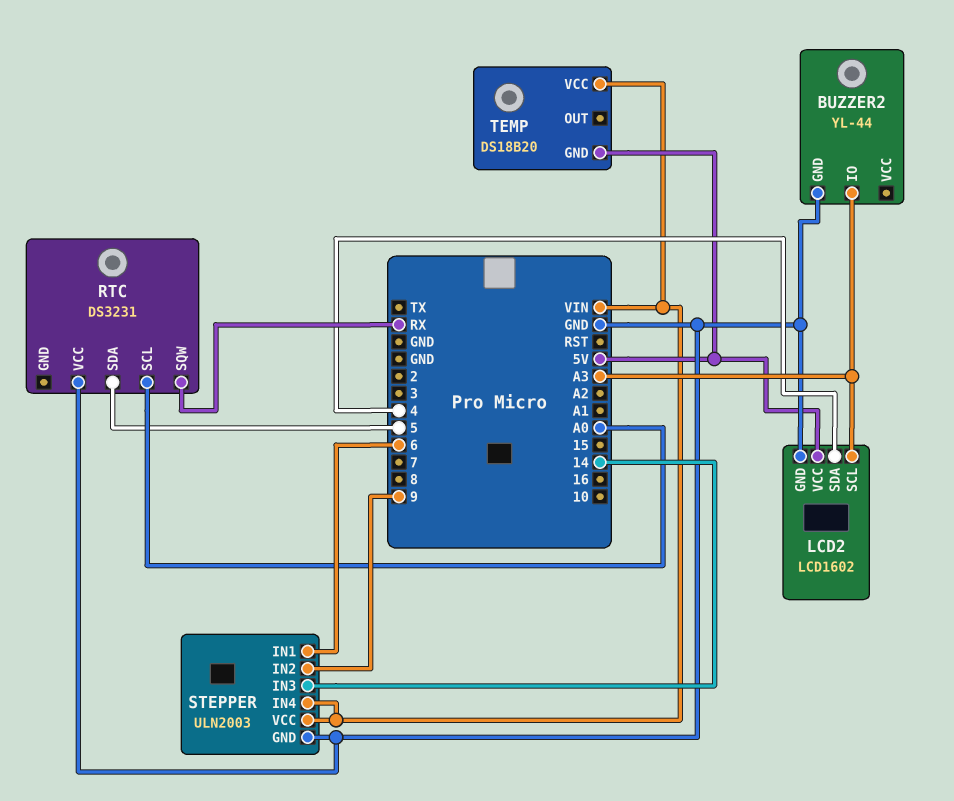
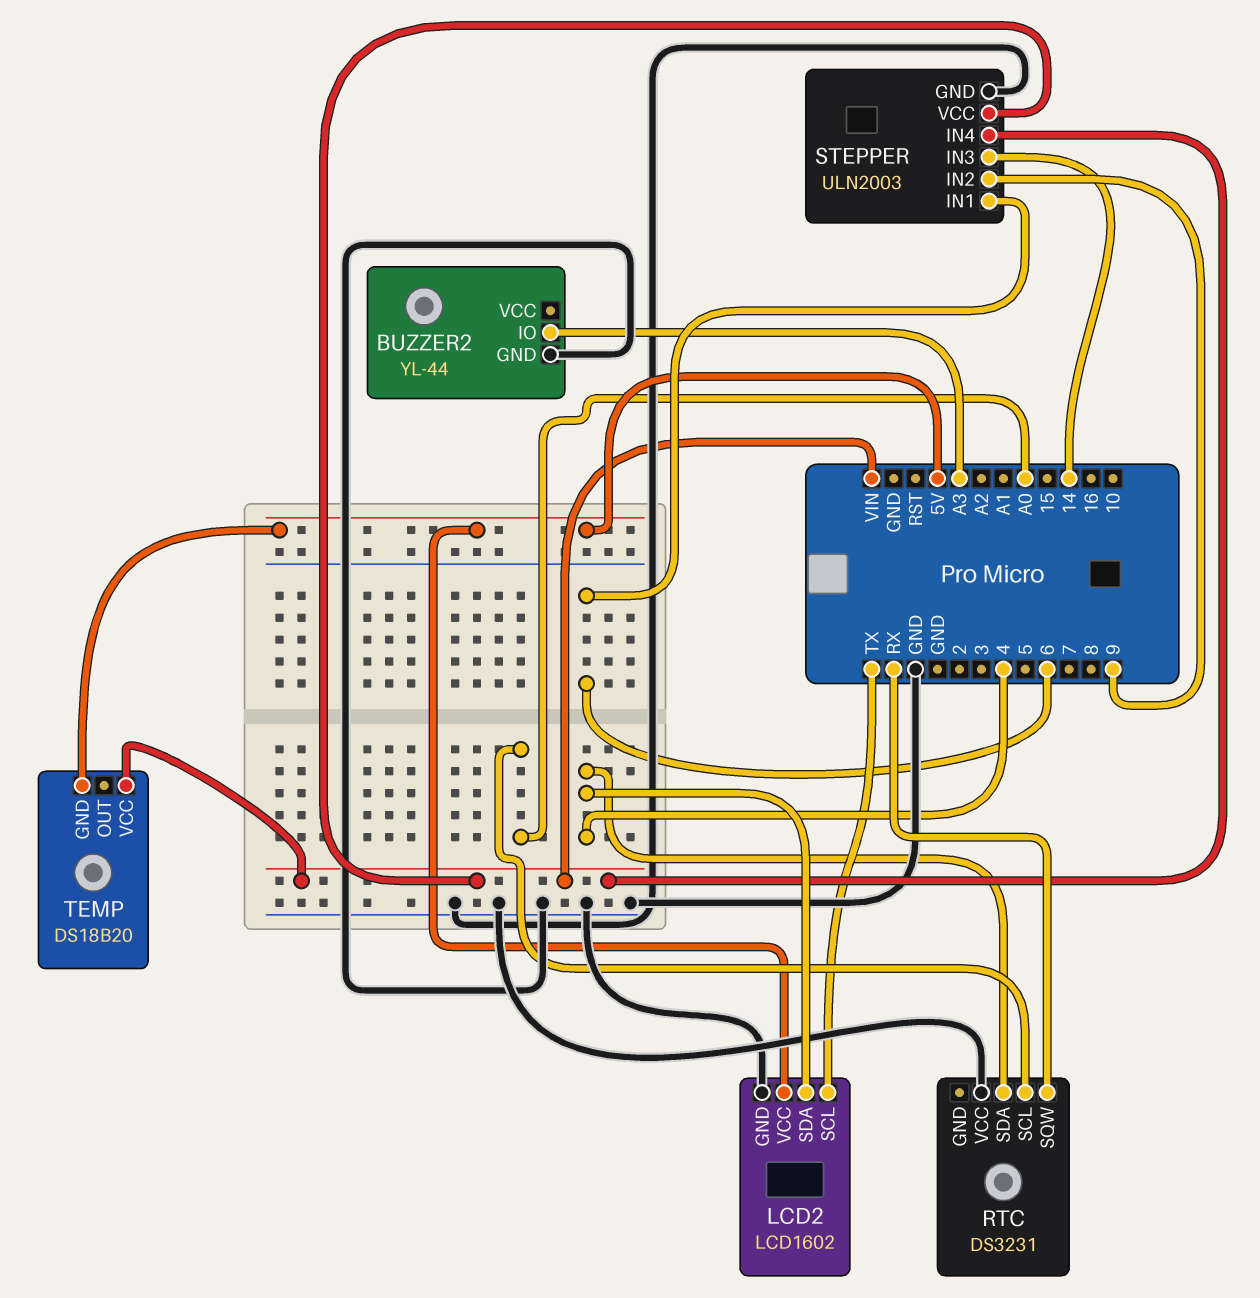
LCD2 pin SCL: A3 -> TX
RTC pin SDA: 5 -> 4

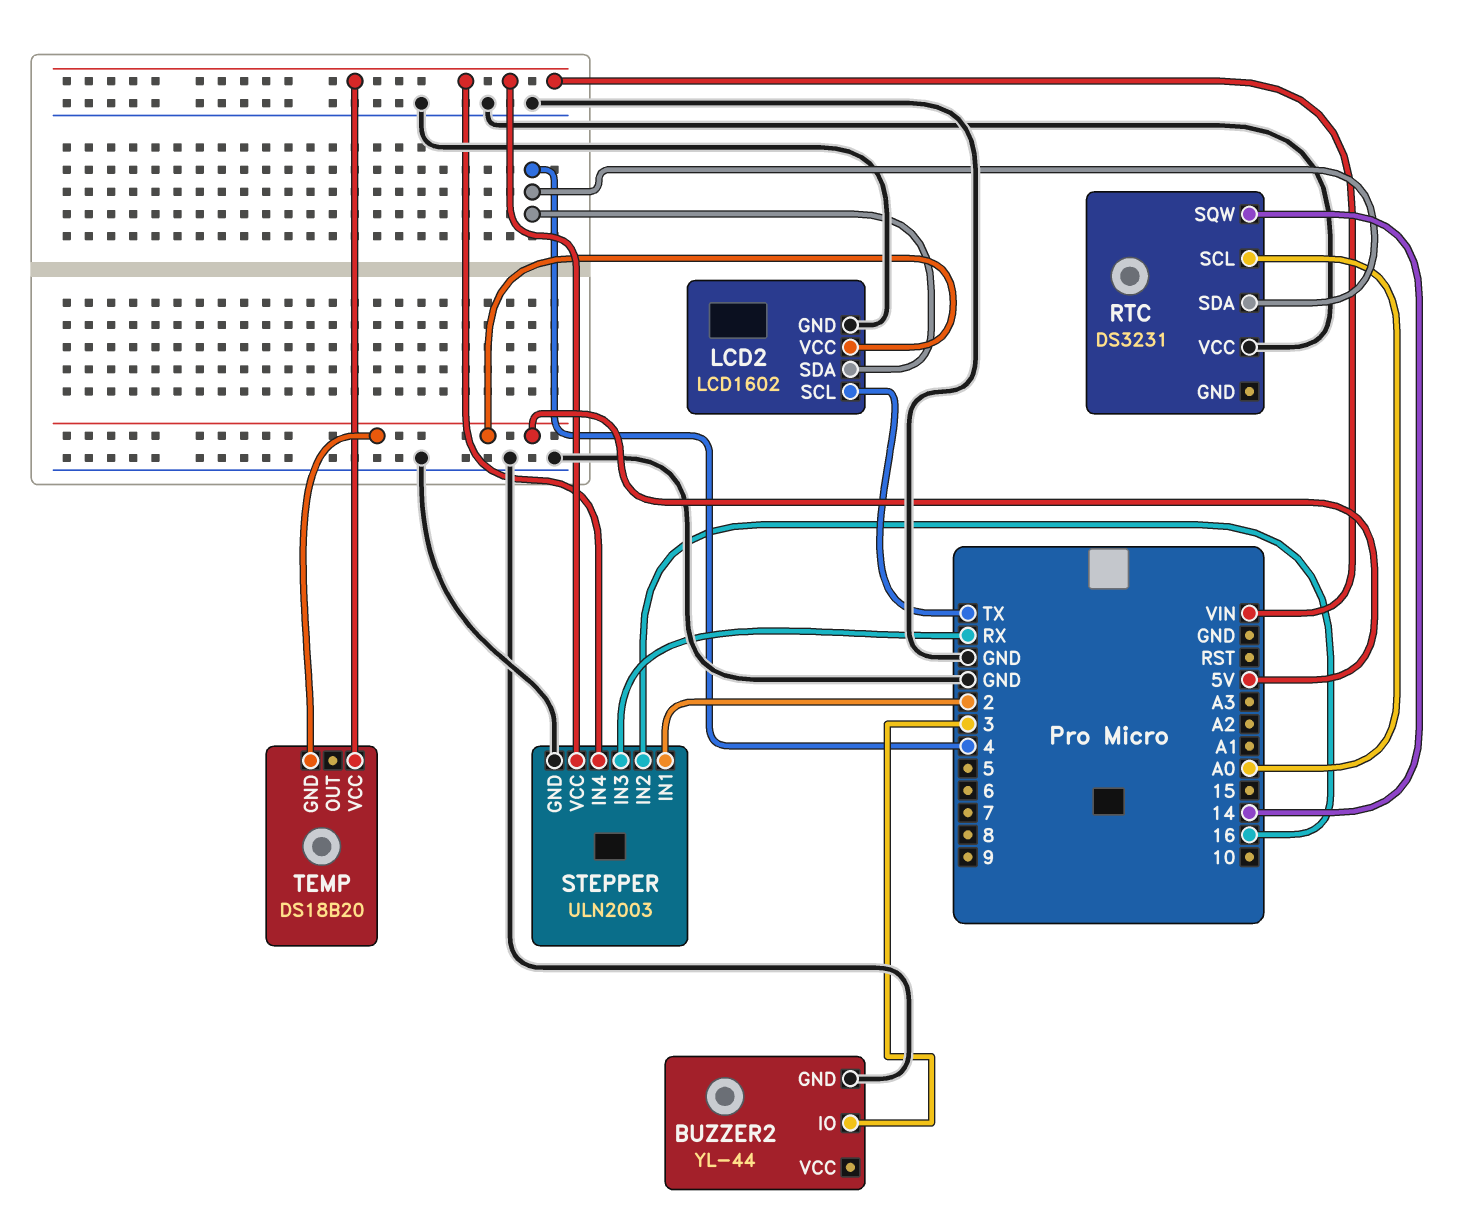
BUZZER2 pin IO: A3 -> 3
RTC pin SQW: RX -> 14
STEPPER pin IN1: 6 -> 2
STEPPER pin IN2: 9 -> 16
STEPPER pin IN3: 14 -> RX

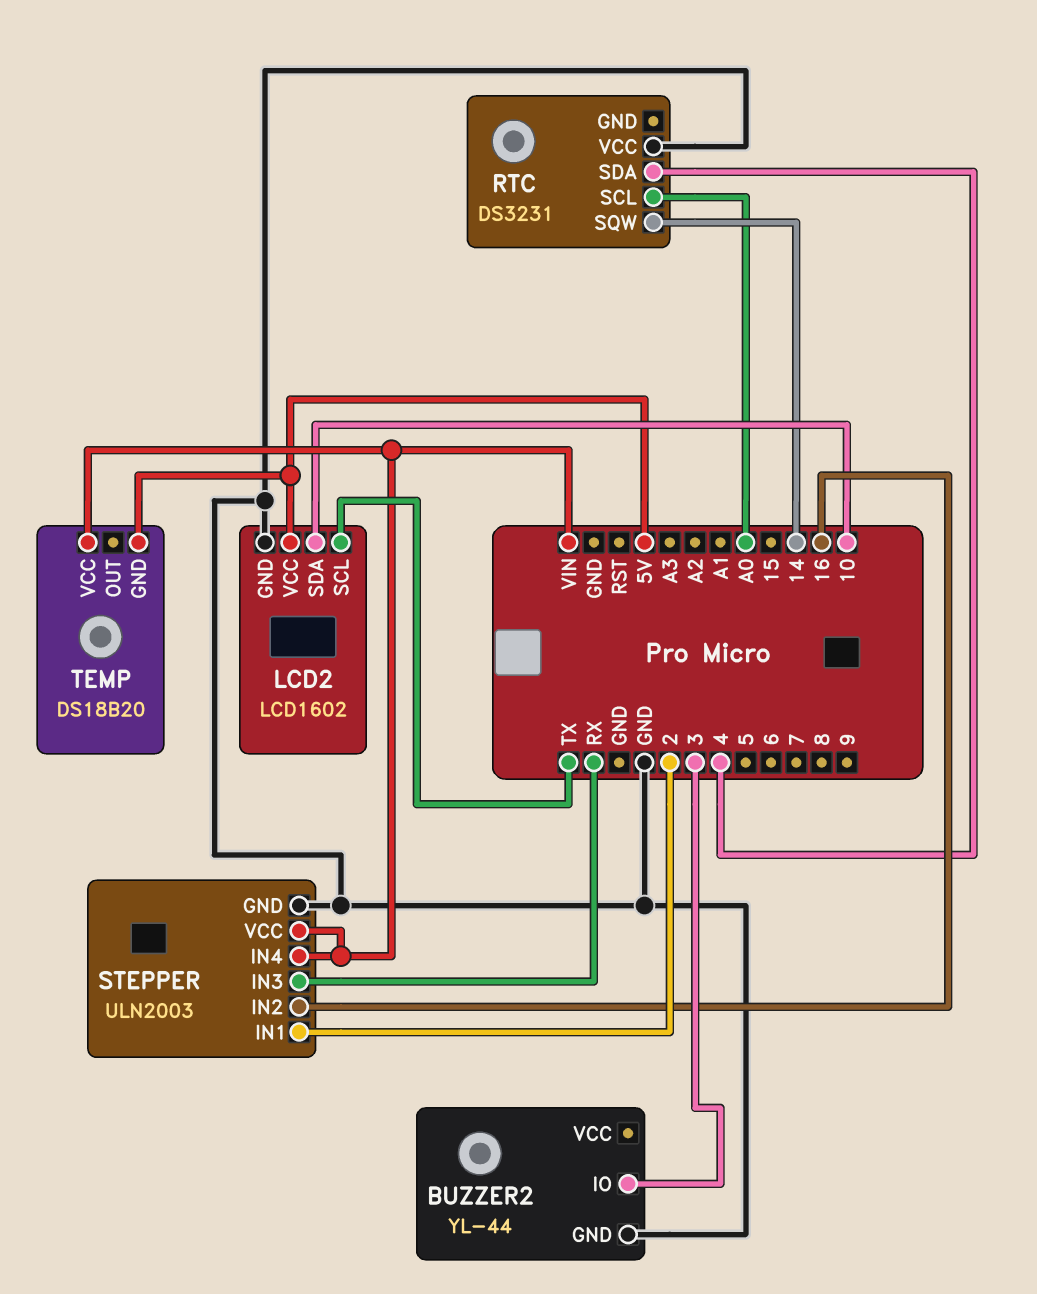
LCD2 pin SDA: 4 -> 10

